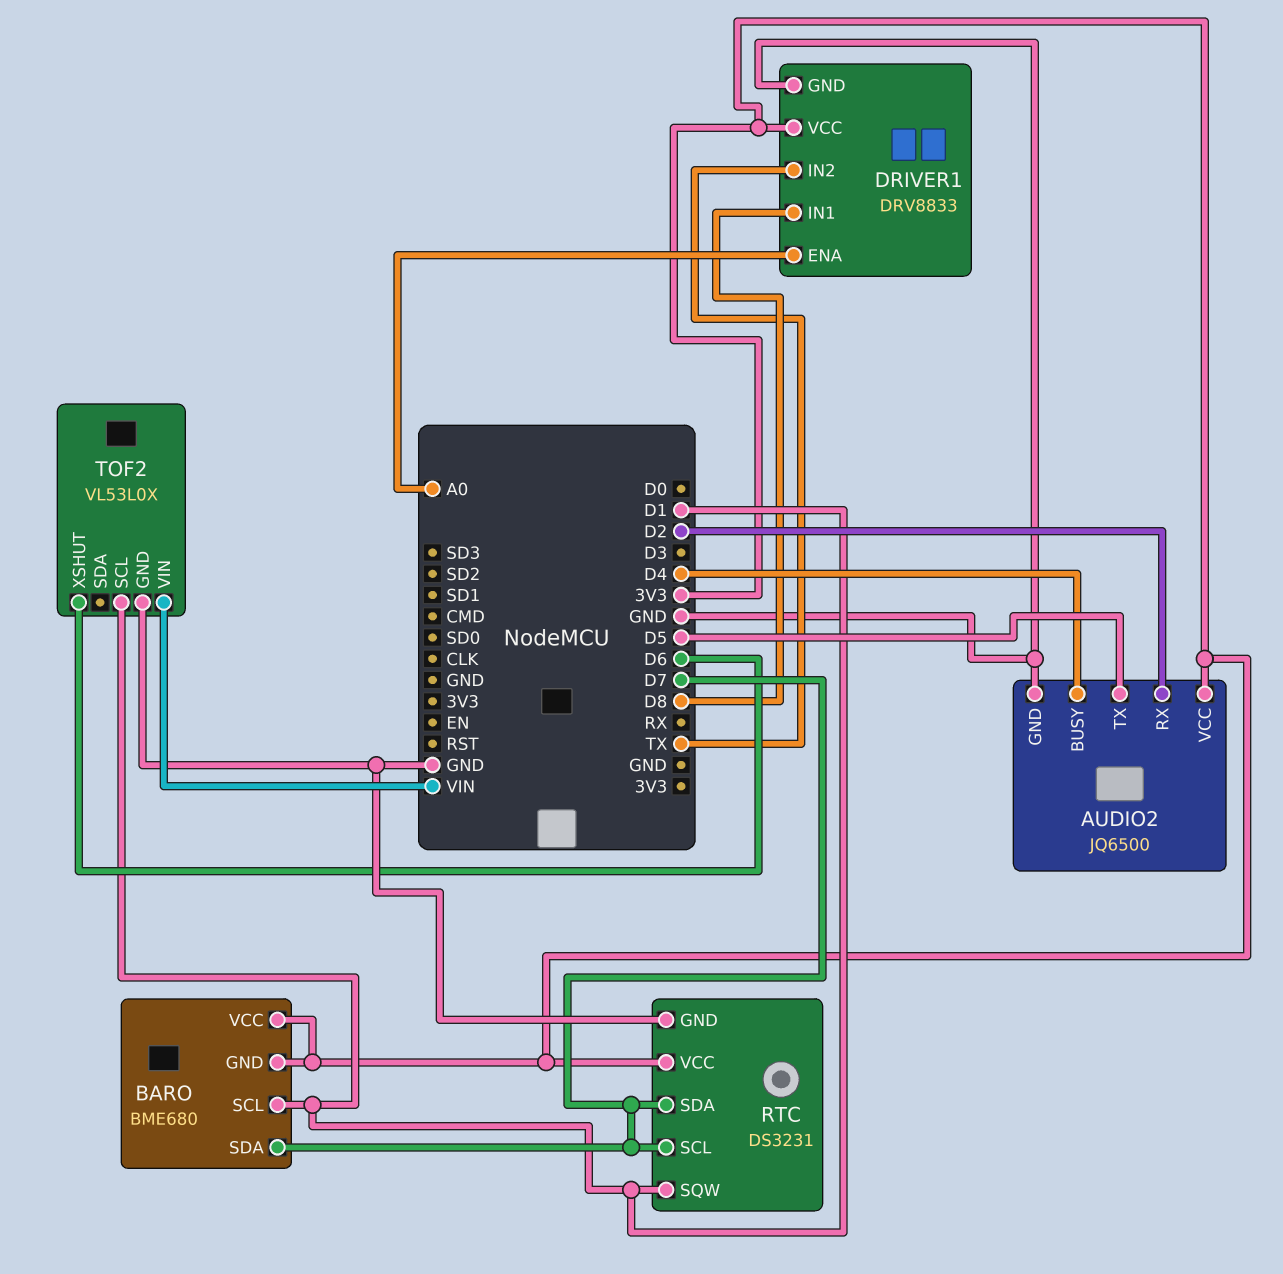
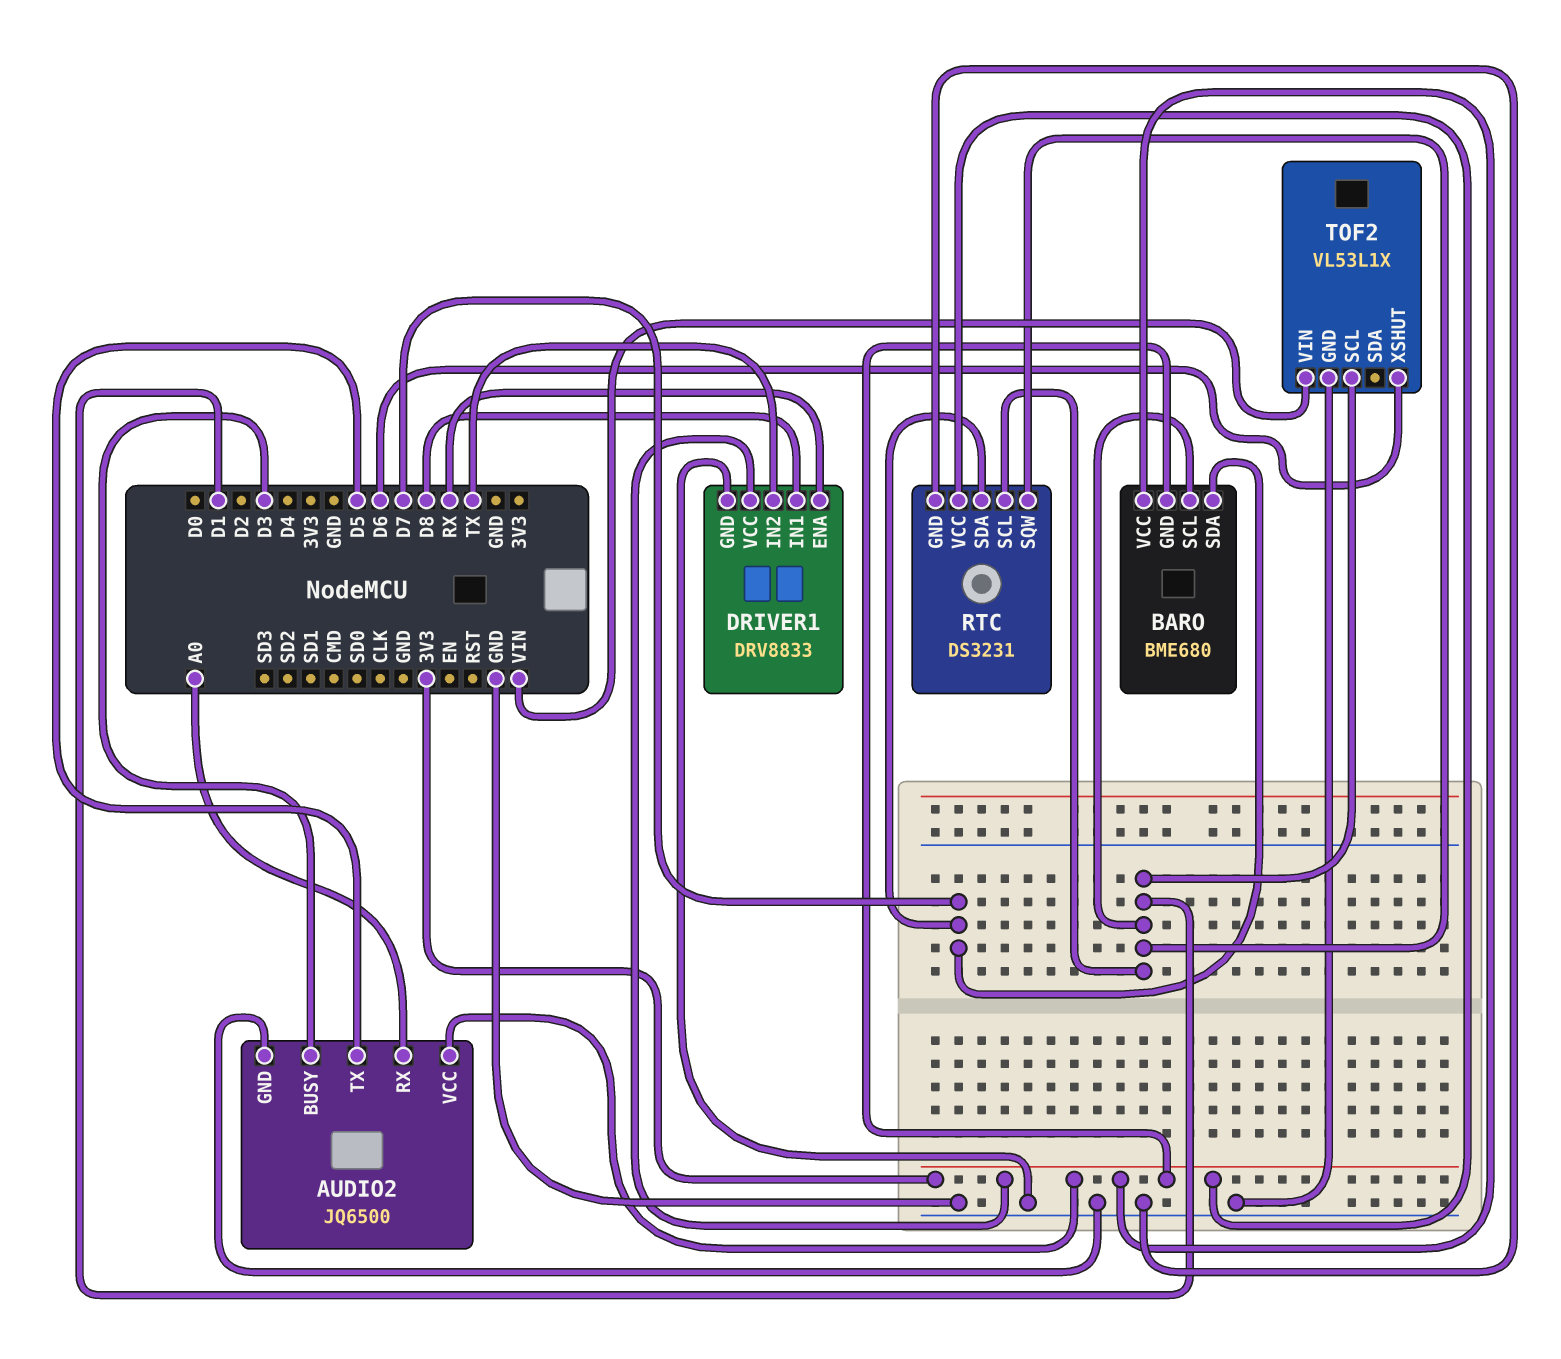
AUDIO2 pin BUSY: D4 -> D3
AUDIO2 pin RX: D2 -> A0
DRIVER1 pin ENA: A0 -> RX
RTC pin SCL: D7 -> D1
TOF2: VL53L0X -> VL53L1X

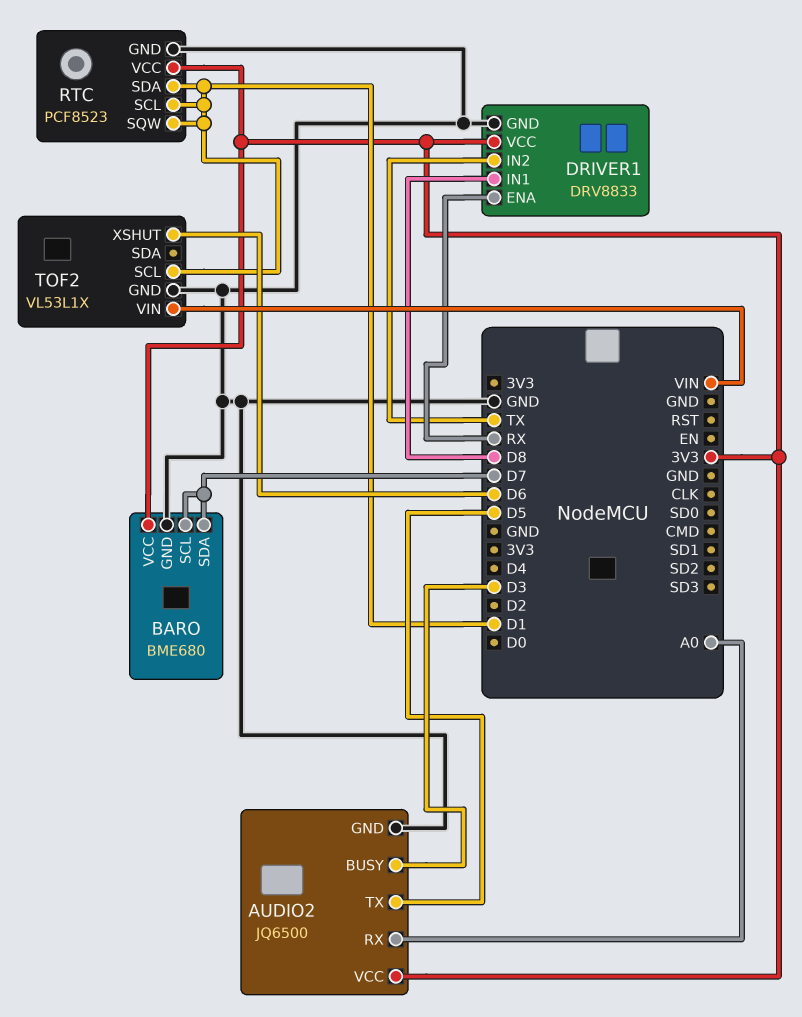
BARO pin GND: 3V3 -> GND
BARO pin SCL: D1 -> D7
RTC: DS3231 -> PCF8523
RTC pin SDA: D7 -> D1

